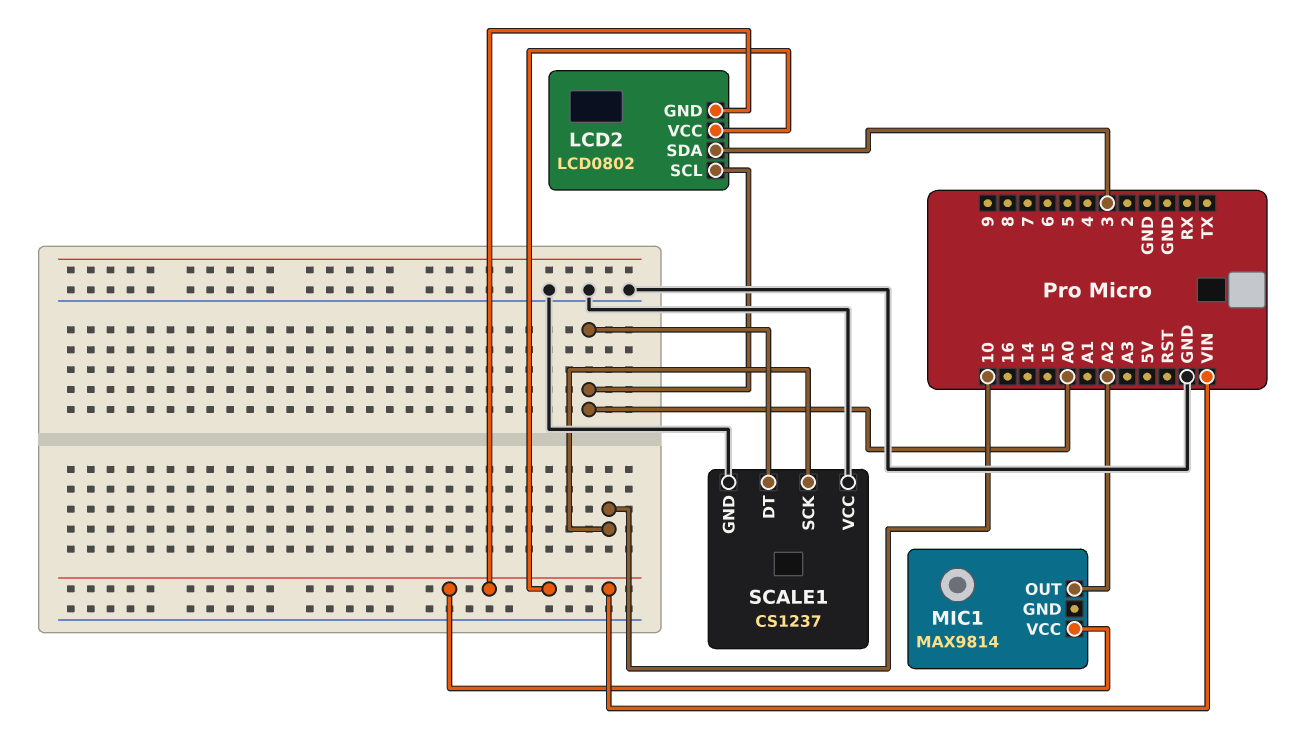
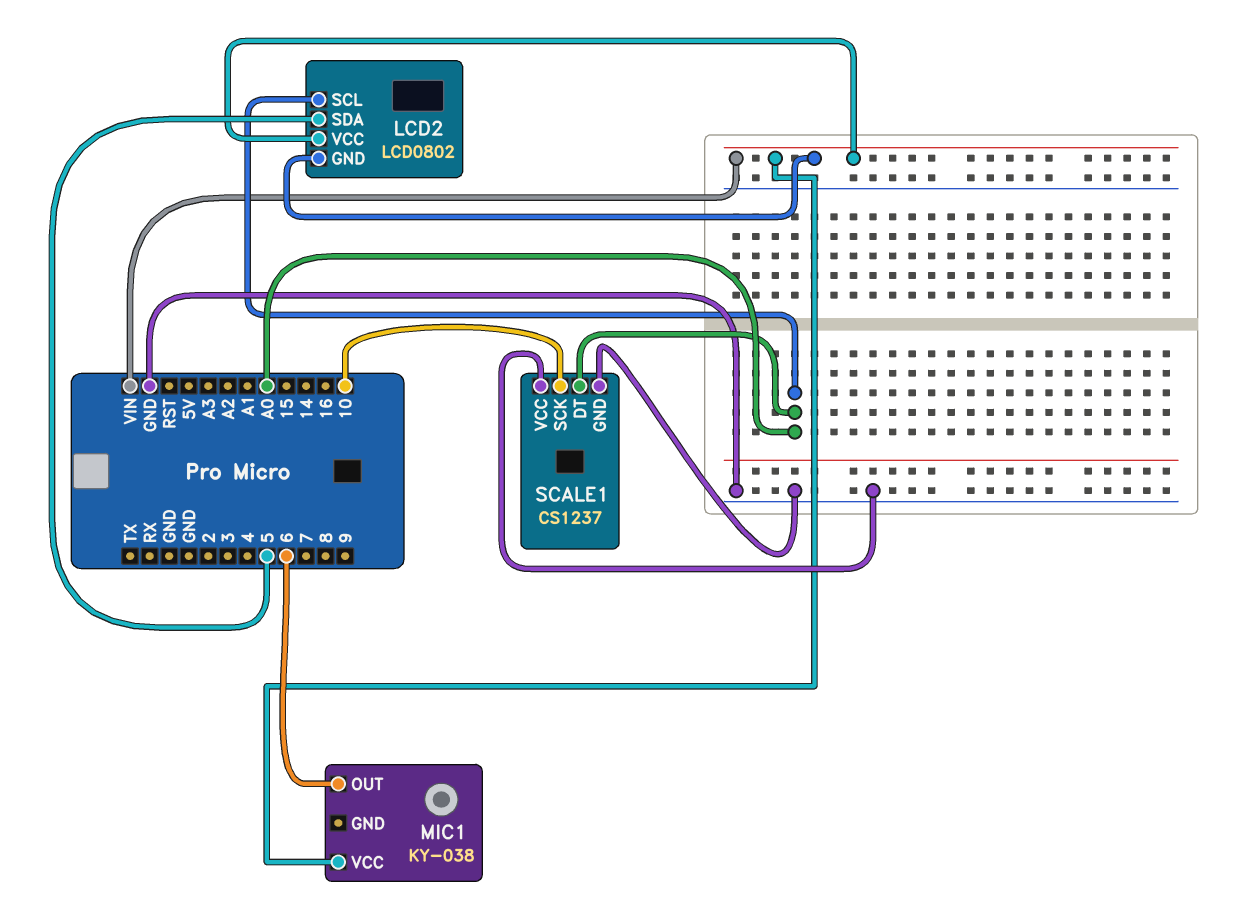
LCD2 pin SDA: 3 -> 5
MIC1: MAX9814 -> KY-038
MIC1 pin OUT: A2 -> 6

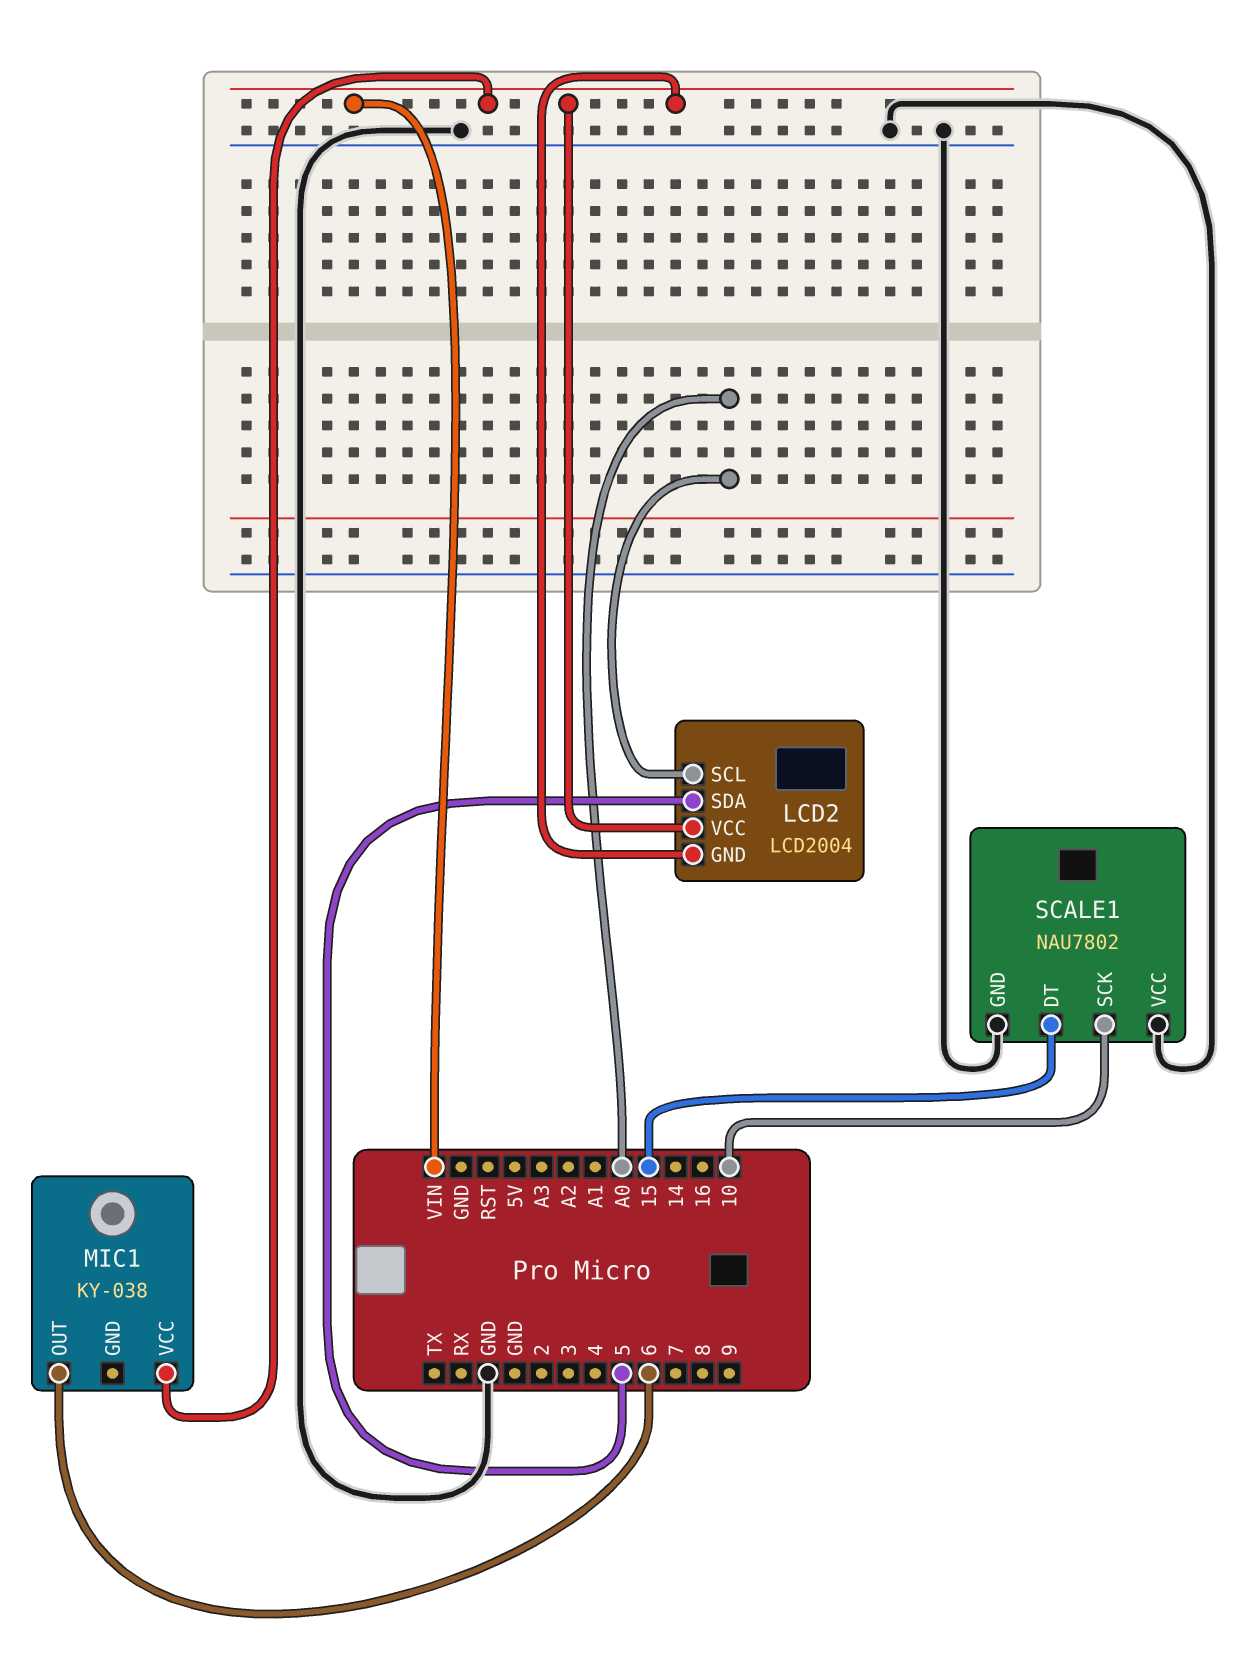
LCD2: LCD0802 -> LCD2004
SCALE1: CS1237 -> NAU7802
SCALE1 pin DT: A0 -> 15

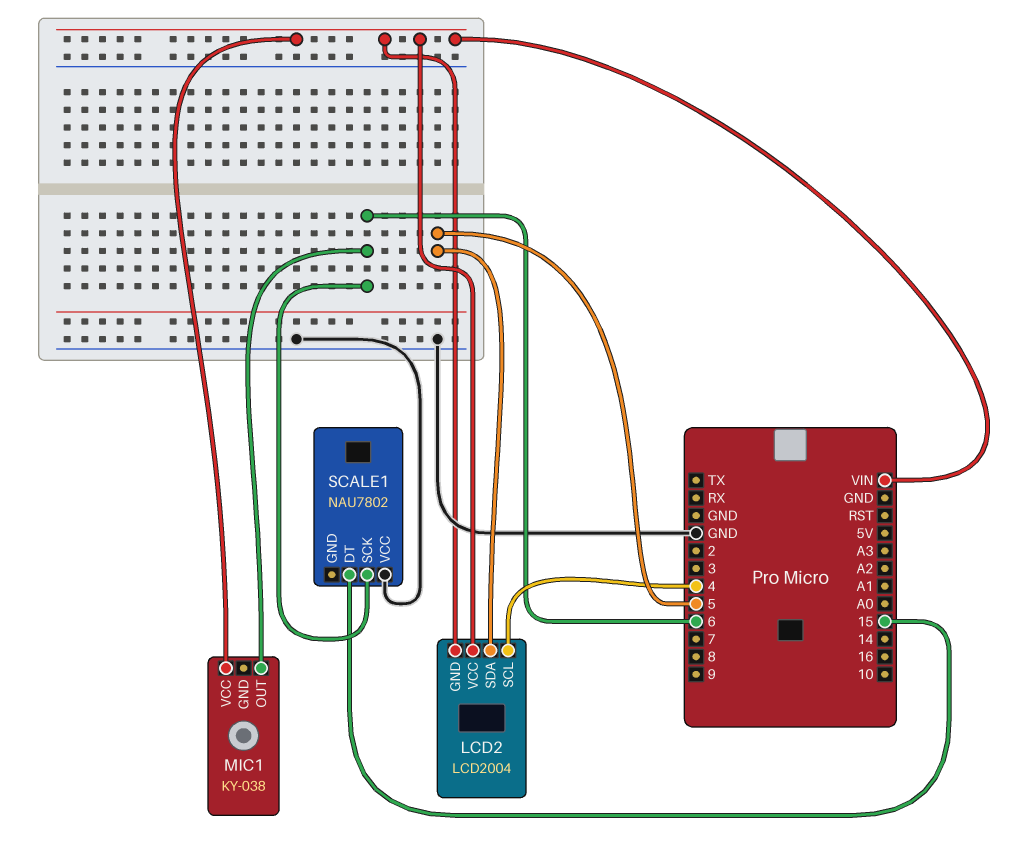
LCD2 pin SCL: A0 -> 4
SCALE1 pin GND: GND -> none
SCALE1 pin SCK: 10 -> 6

